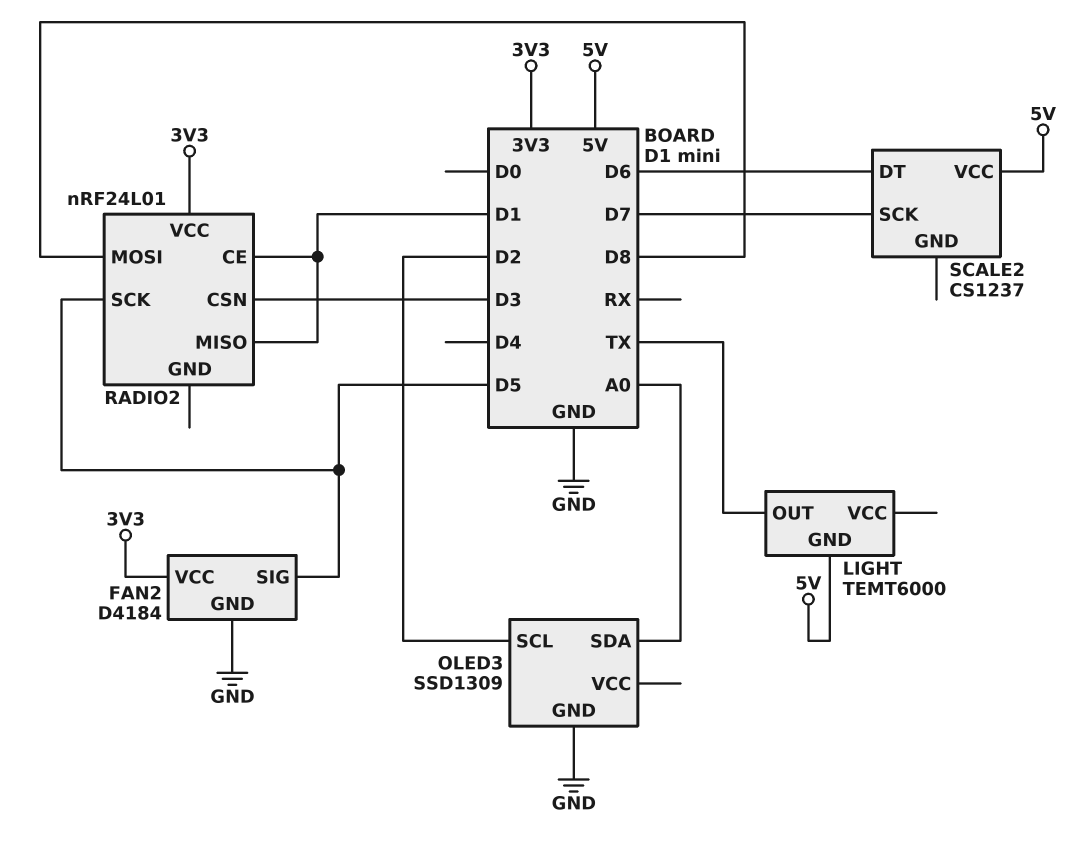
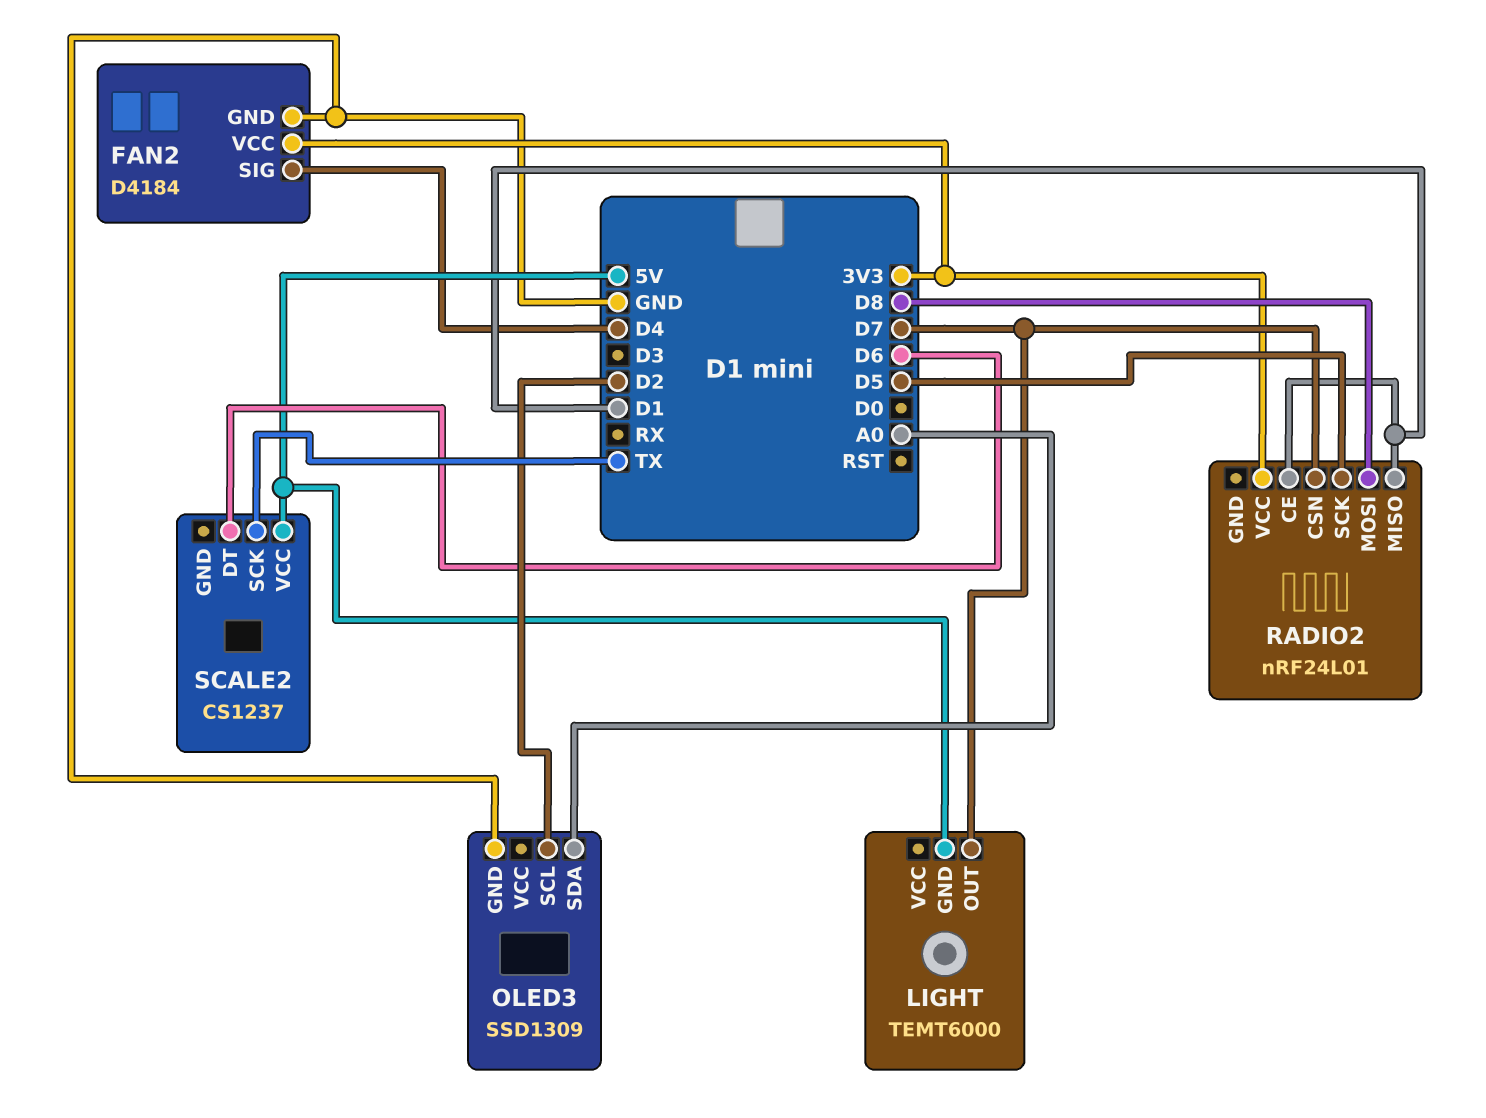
FAN2 pin SIG: D5 -> D4
LIGHT pin OUT: TX -> D7
RADIO2 pin CSN: D3 -> D7
SCALE2 pin SCK: D7 -> TX

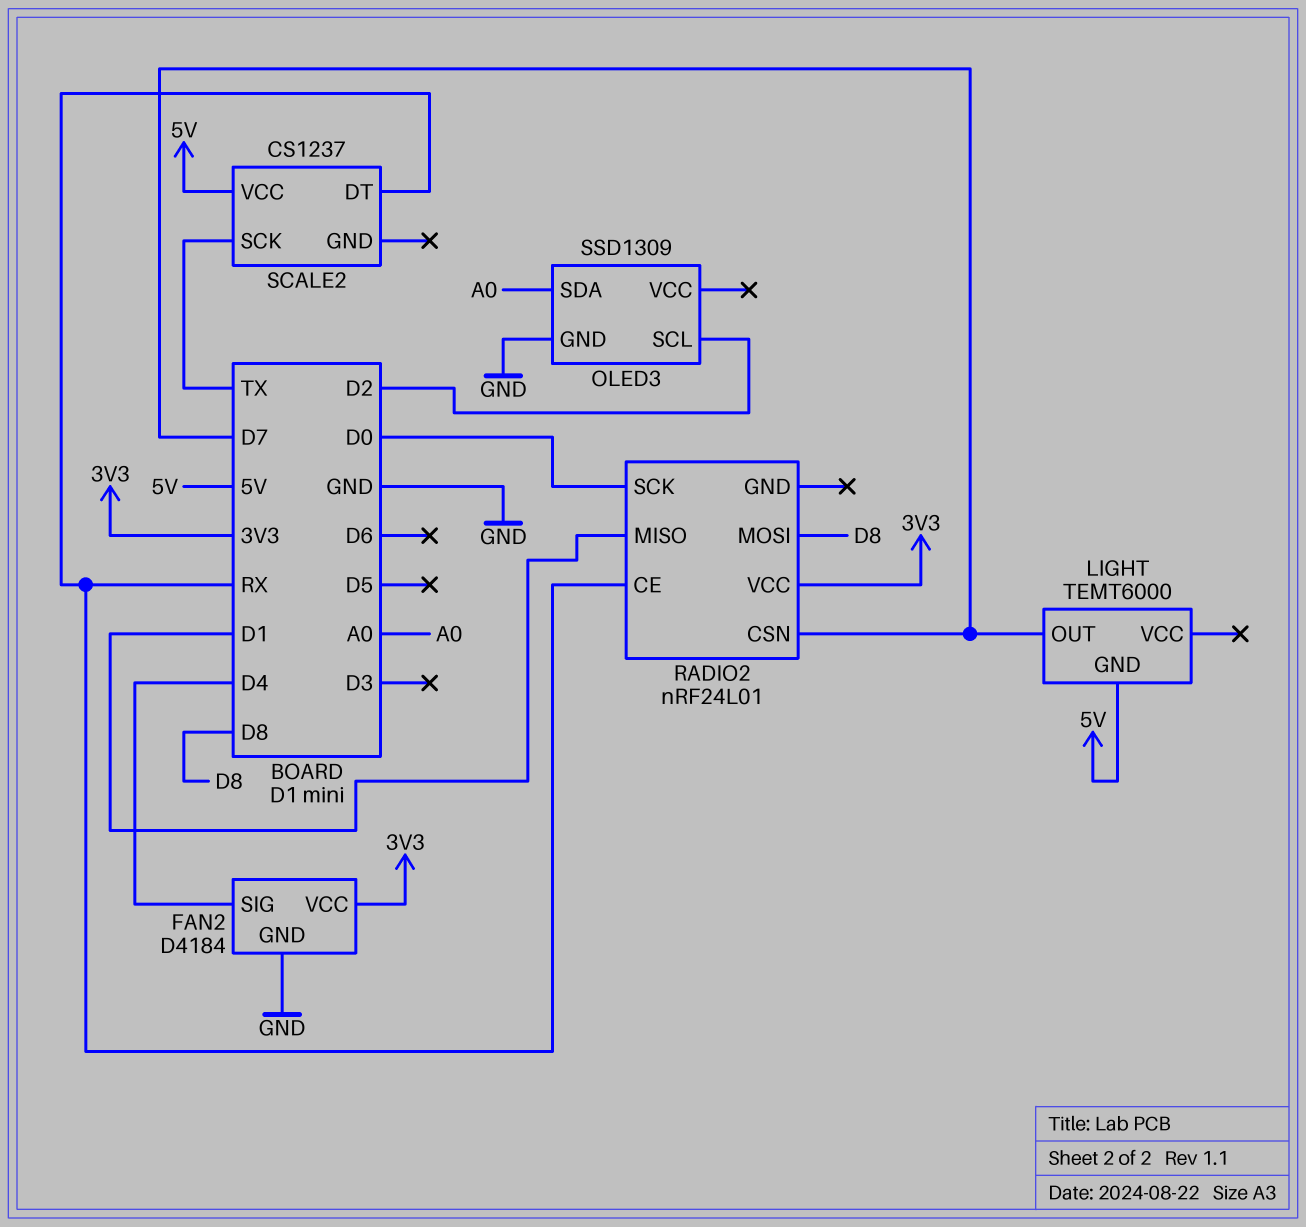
RADIO2 pin CE: D1 -> RX
RADIO2 pin SCK: D5 -> D0
SCALE2 pin DT: D6 -> RX

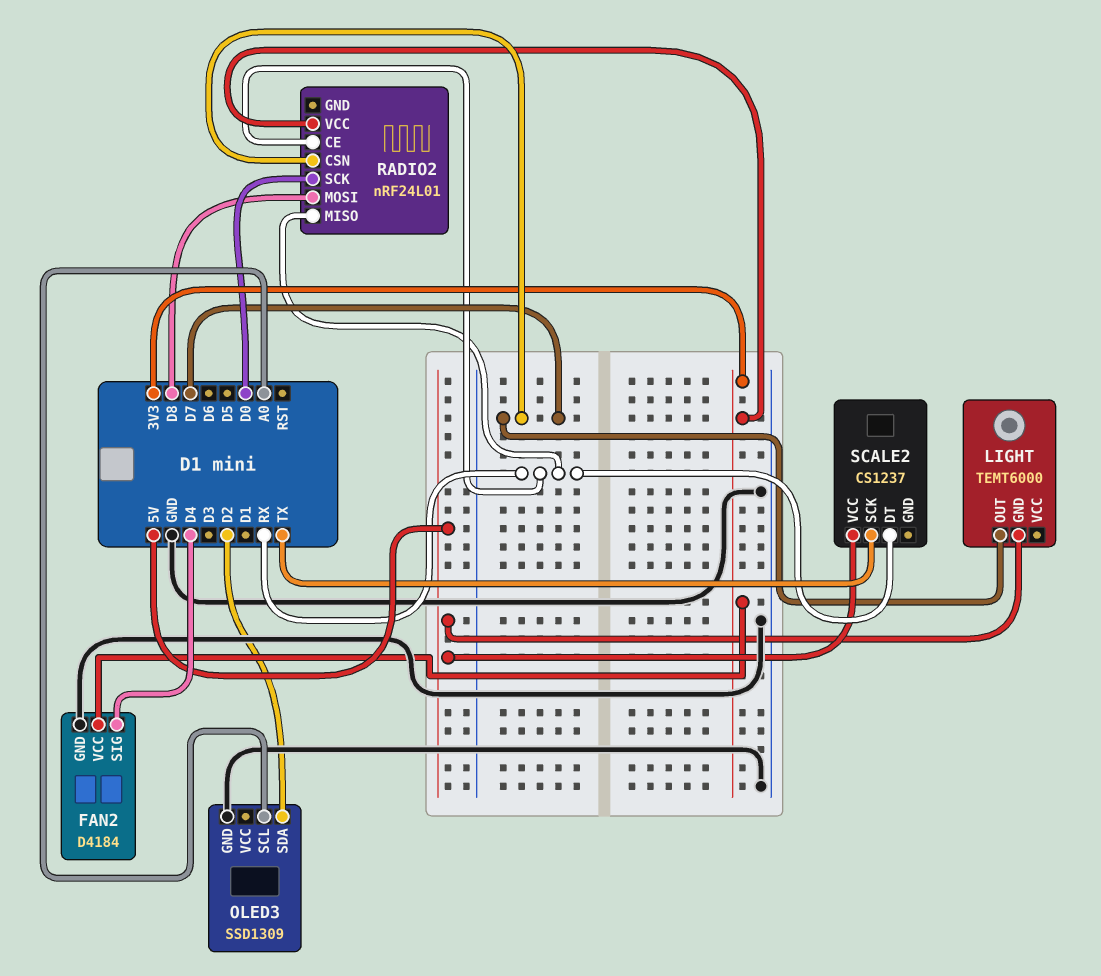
OLED3 pin SCL: D2 -> A0
OLED3 pin SDA: A0 -> D2
RADIO2 pin MISO: D1 -> RX

